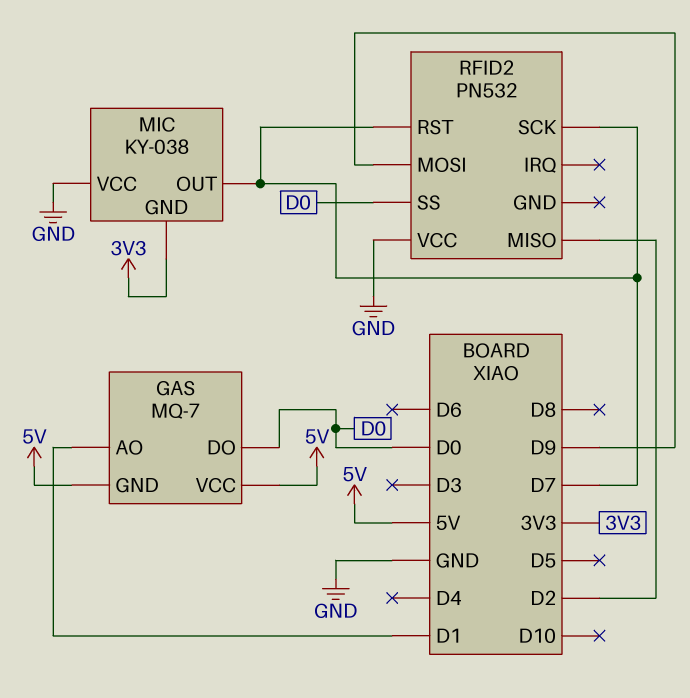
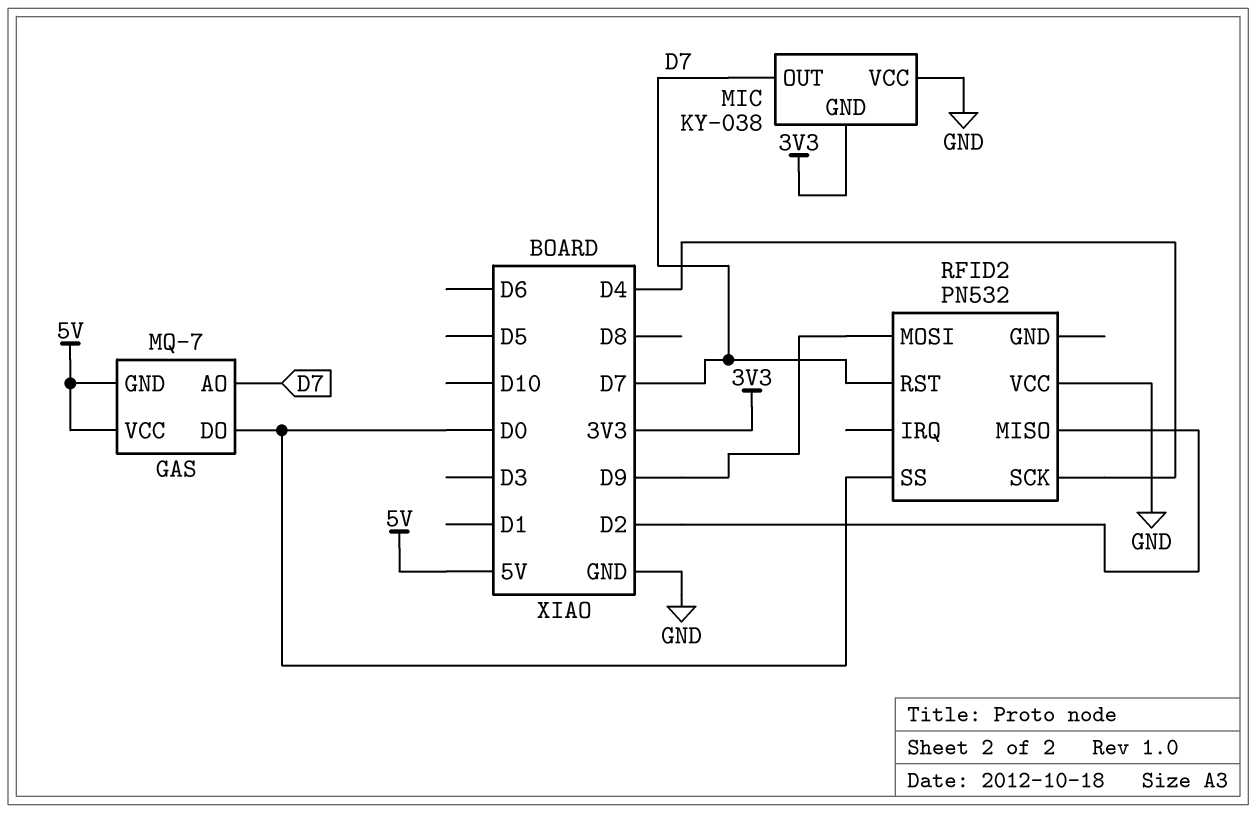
GAS pin AO: D1 -> D7
RFID2 pin SCK: D7 -> D4

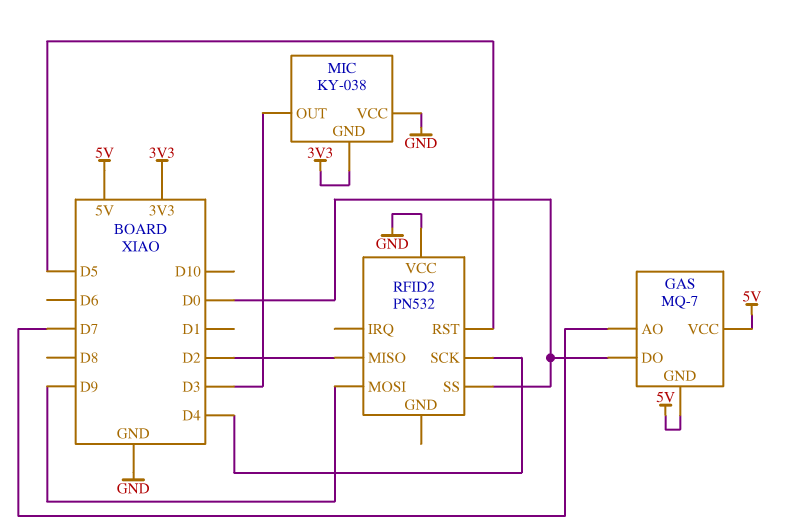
MIC pin OUT: D7 -> D3
RFID2 pin RST: D7 -> D5

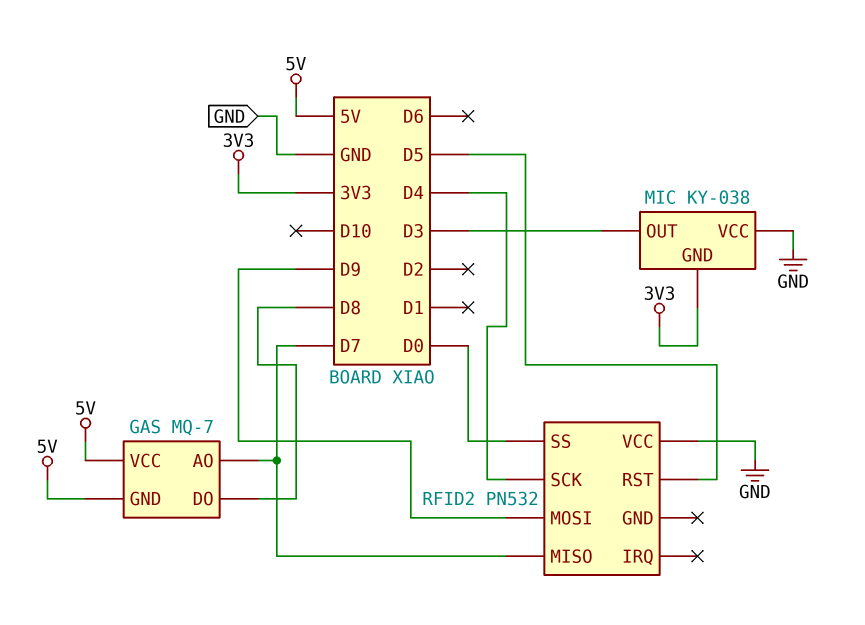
GAS pin DO: D0 -> D8
RFID2 pin MISO: D2 -> D7

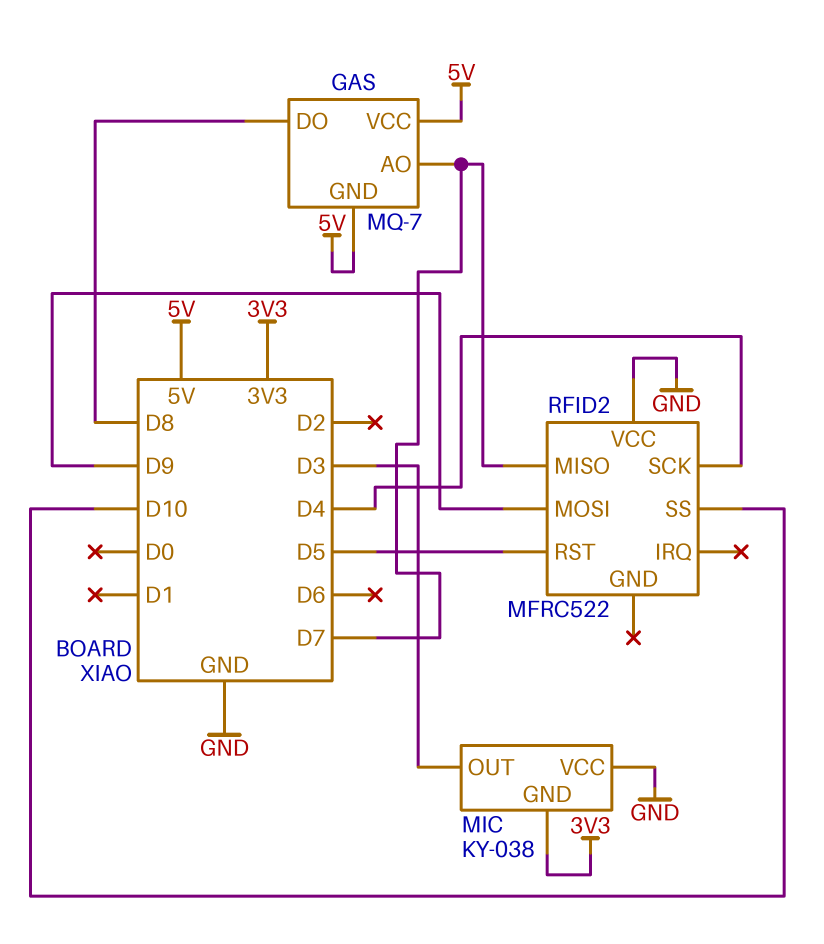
RFID2: PN532 -> MFRC522
RFID2 pin SS: D0 -> D10

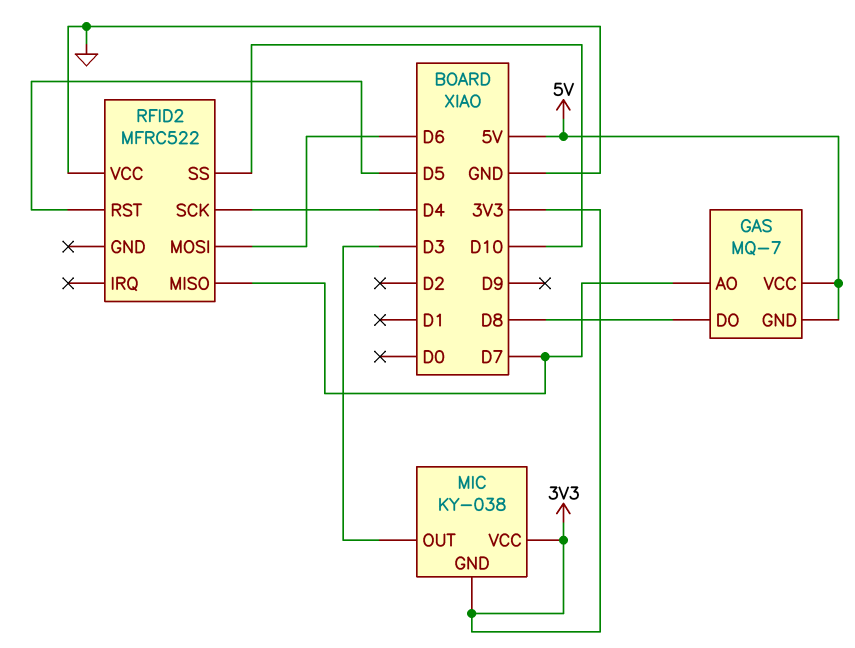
MIC pin VCC: GND -> 3V3
RFID2 pin MOSI: D9 -> D6

